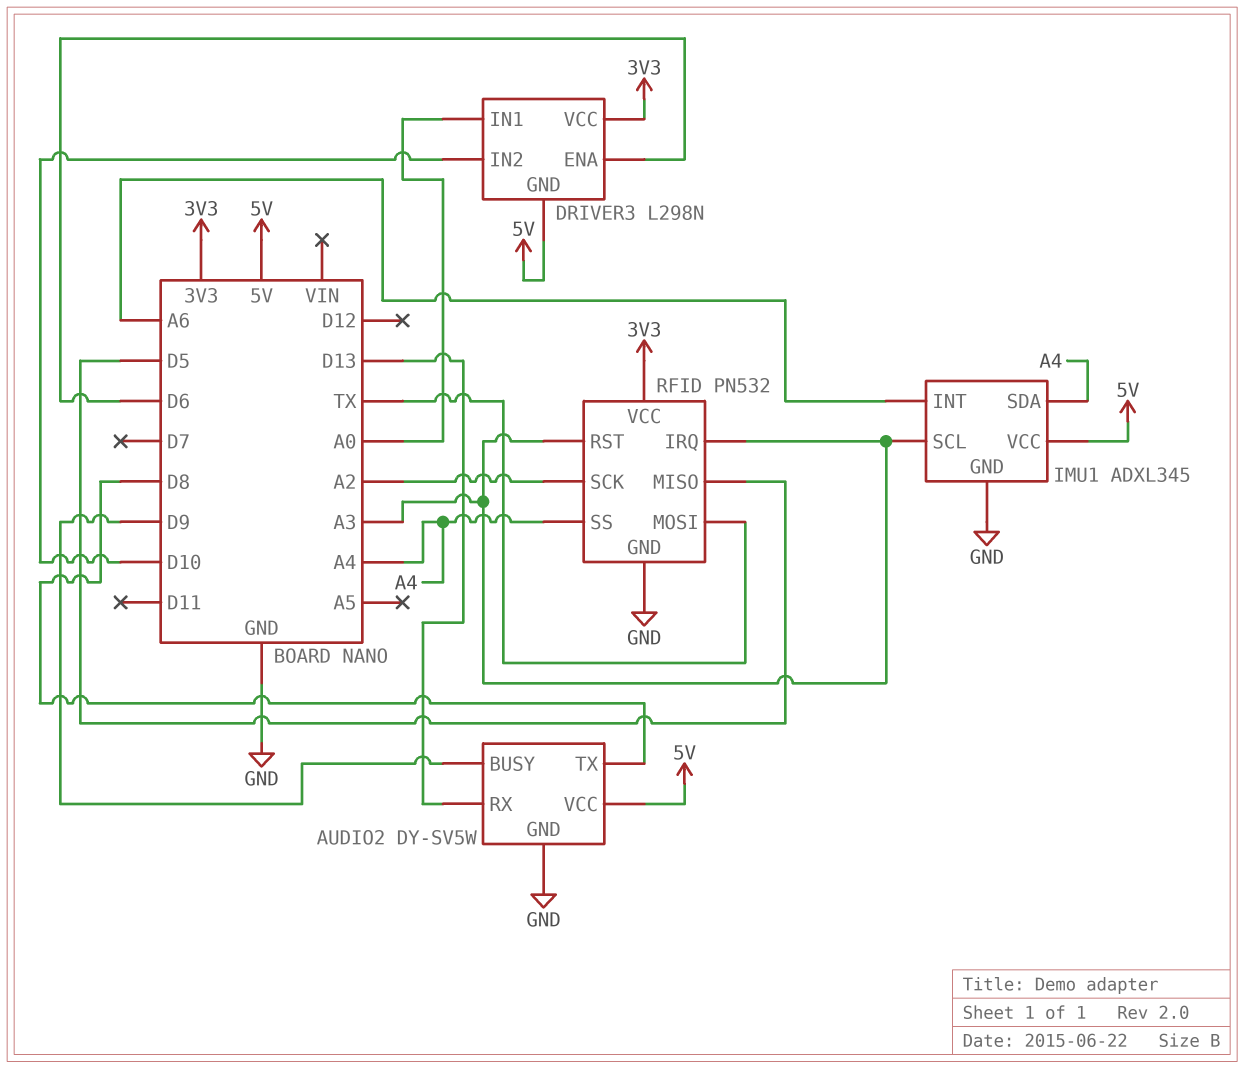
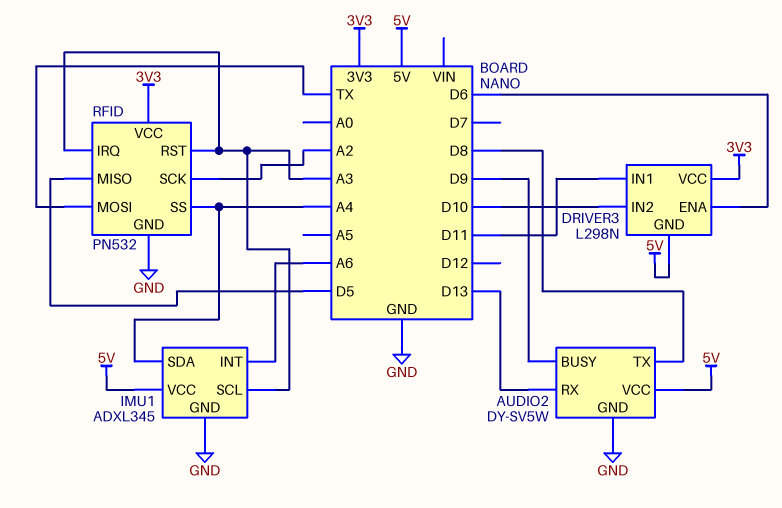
DRIVER3 pin IN1: A0 -> D11

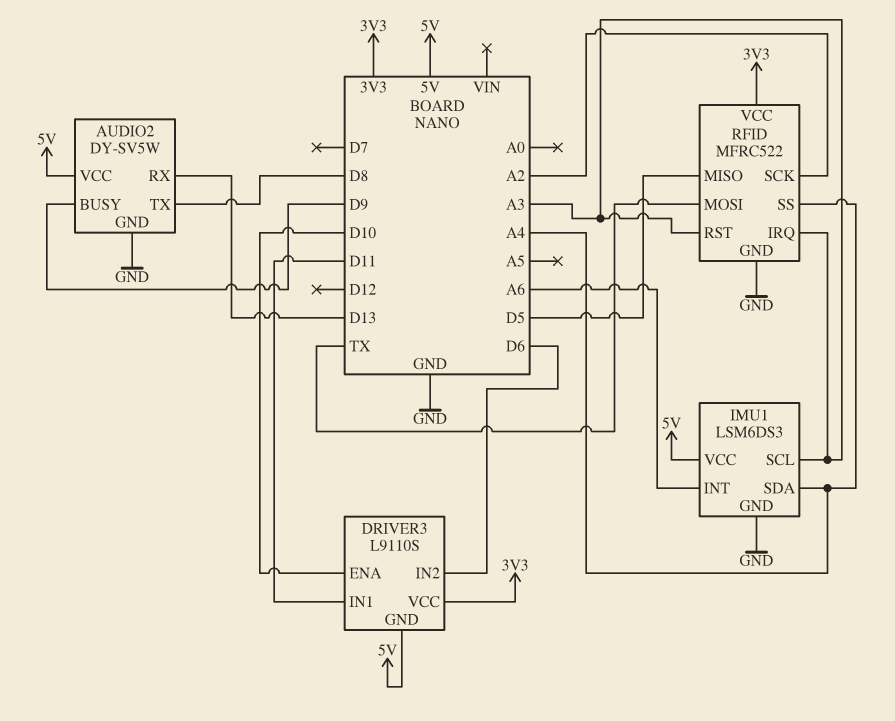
DRIVER3: L298N -> L9110S
DRIVER3 pin ENA: D6 -> D10
DRIVER3 pin IN2: D10 -> D6
IMU1: ADXL345 -> LSM6DS3
RFID: PN532 -> MFRC522

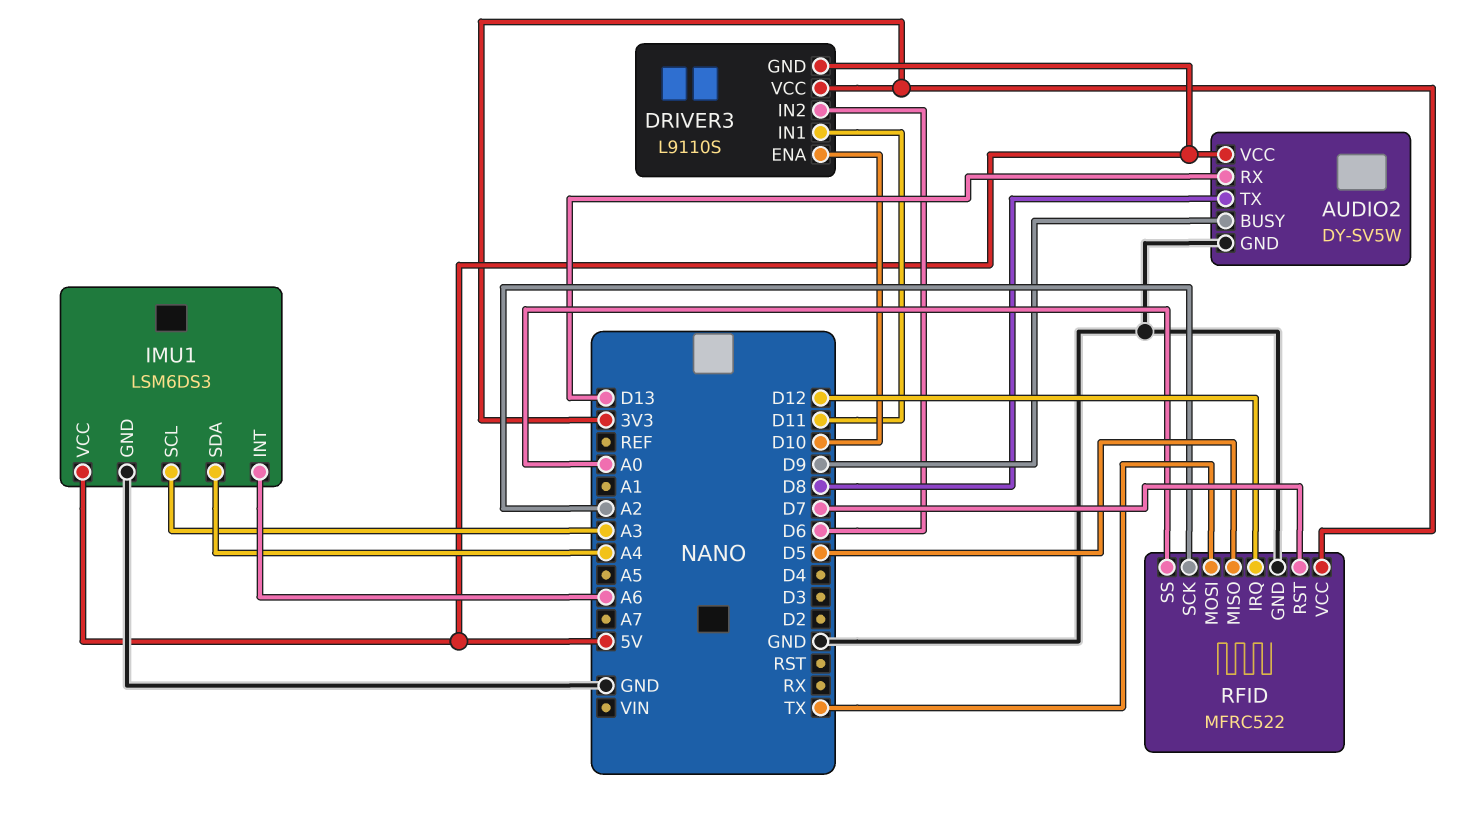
RFID pin IRQ: A3 -> D12
RFID pin RST: A3 -> D7
RFID pin SS: A4 -> A0

